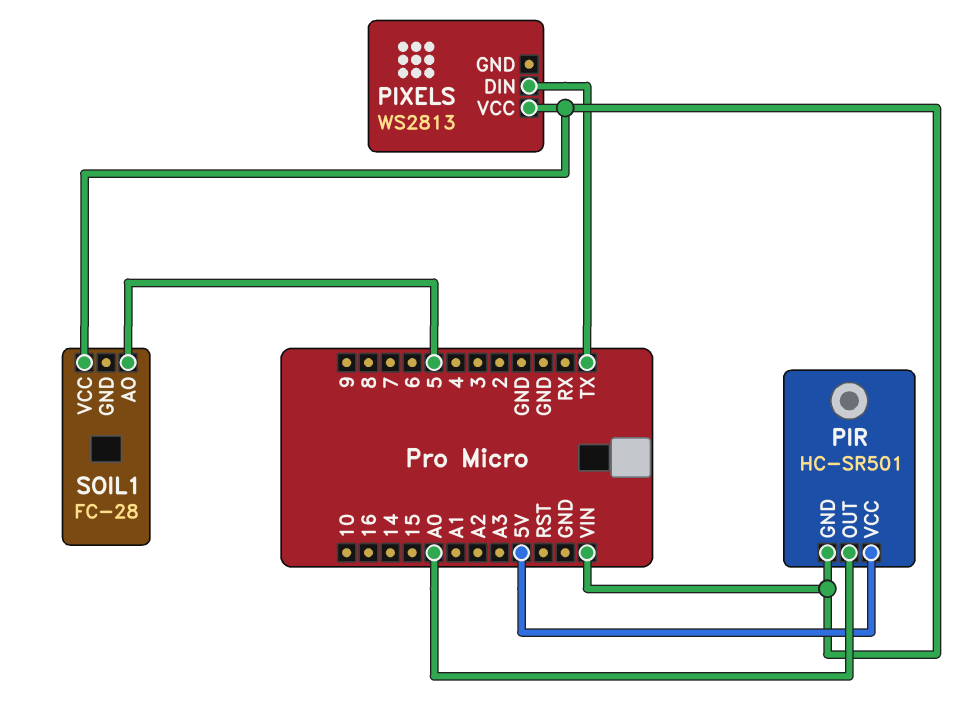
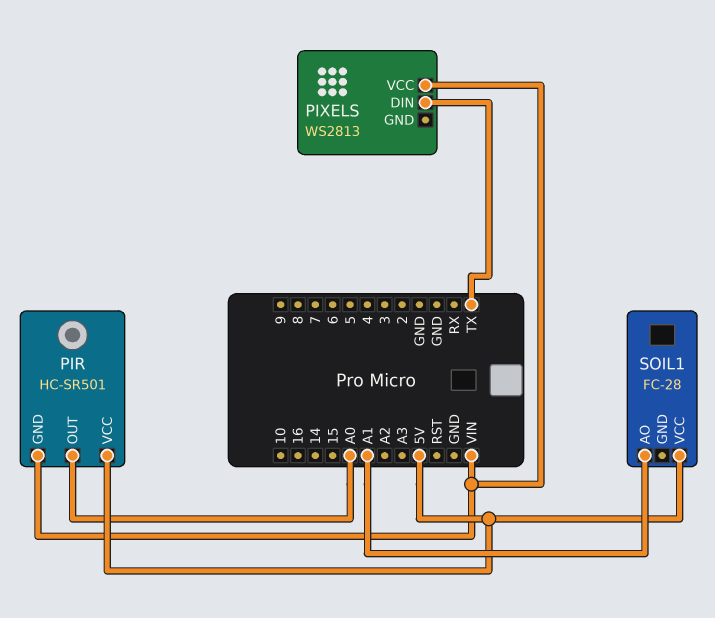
SOIL1 pin AO: 5 -> A1
SOIL1 pin VCC: VIN -> 5V

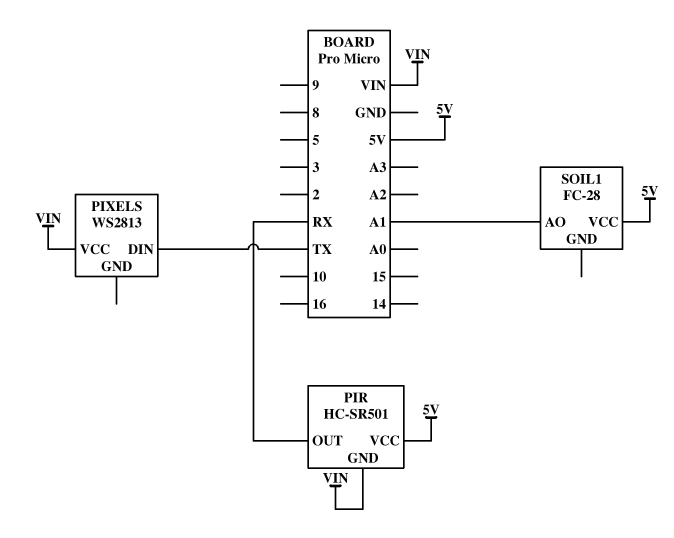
PIR pin OUT: A0 -> RX

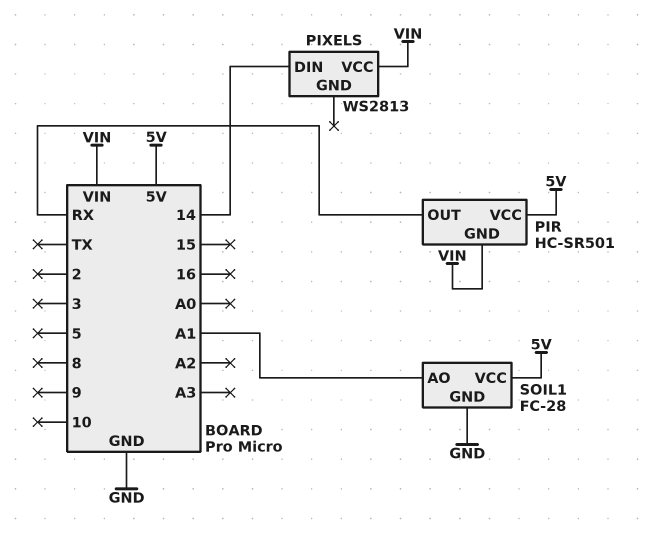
PIXELS pin DIN: TX -> 14
SOIL1 pin GND: none -> GND

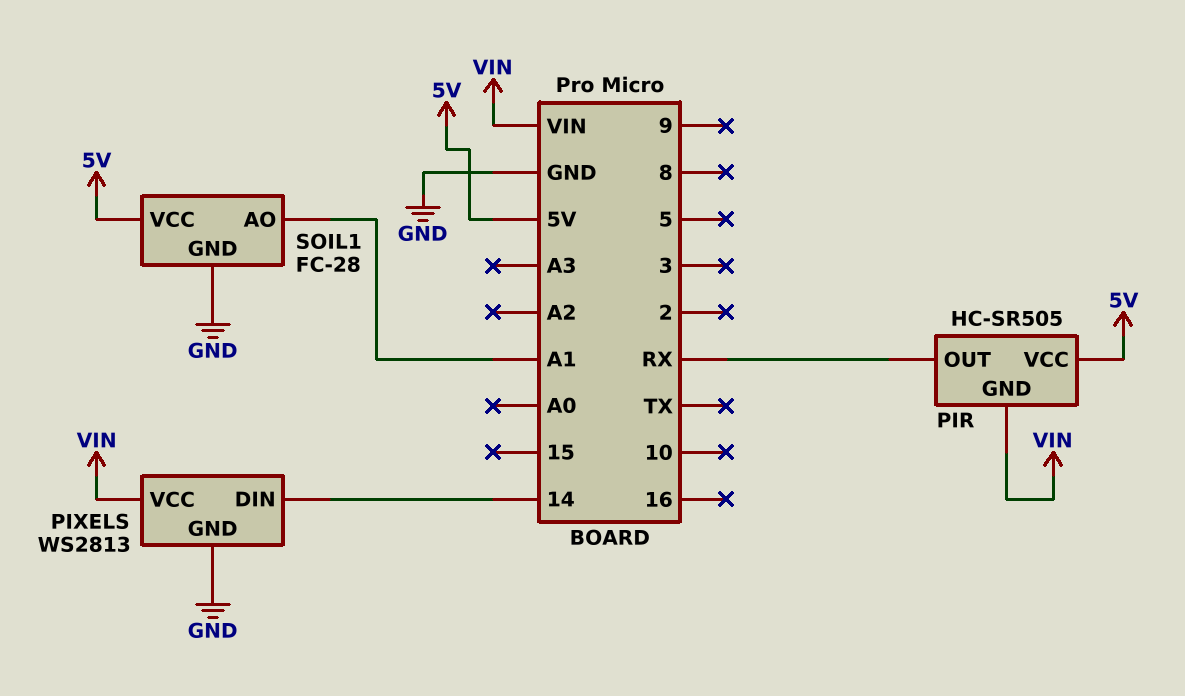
PIR: HC-SR501 -> HC-SR505
PIXELS pin GND: none -> GND

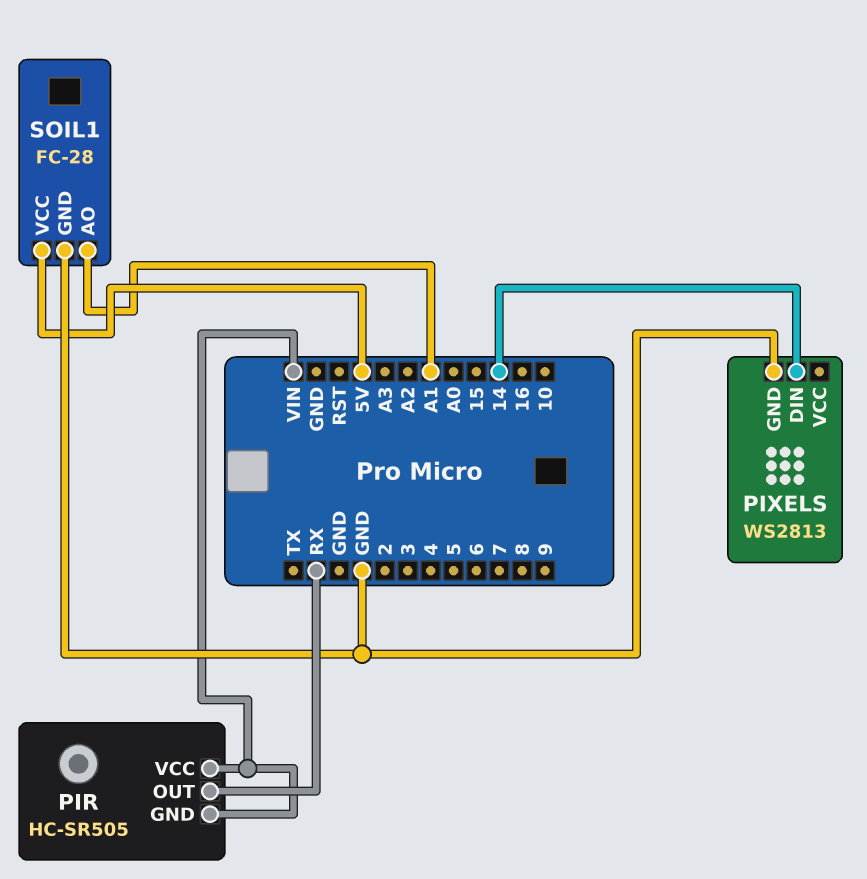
PIR pin VCC: 5V -> VIN
PIXELS pin VCC: VIN -> none

